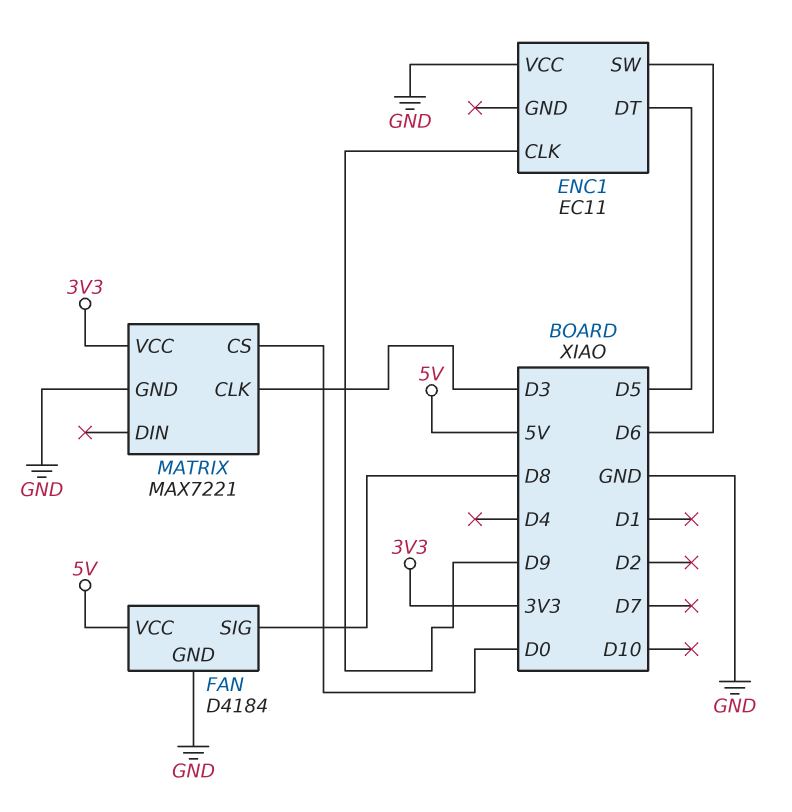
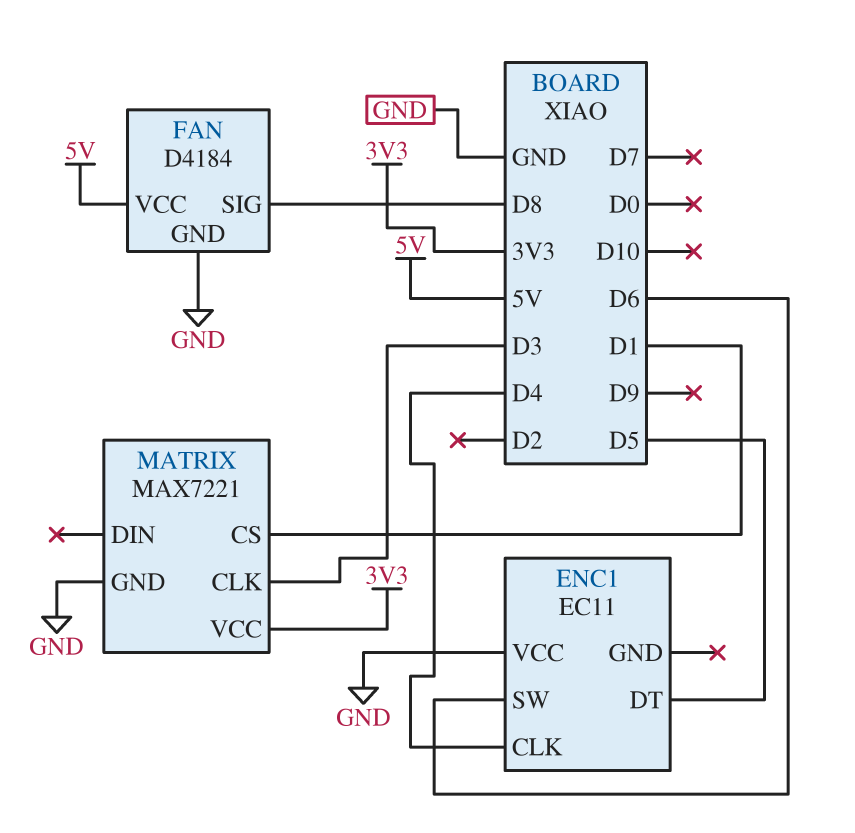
ENC1 pin CLK: D9 -> D4
MATRIX pin CS: D0 -> D1

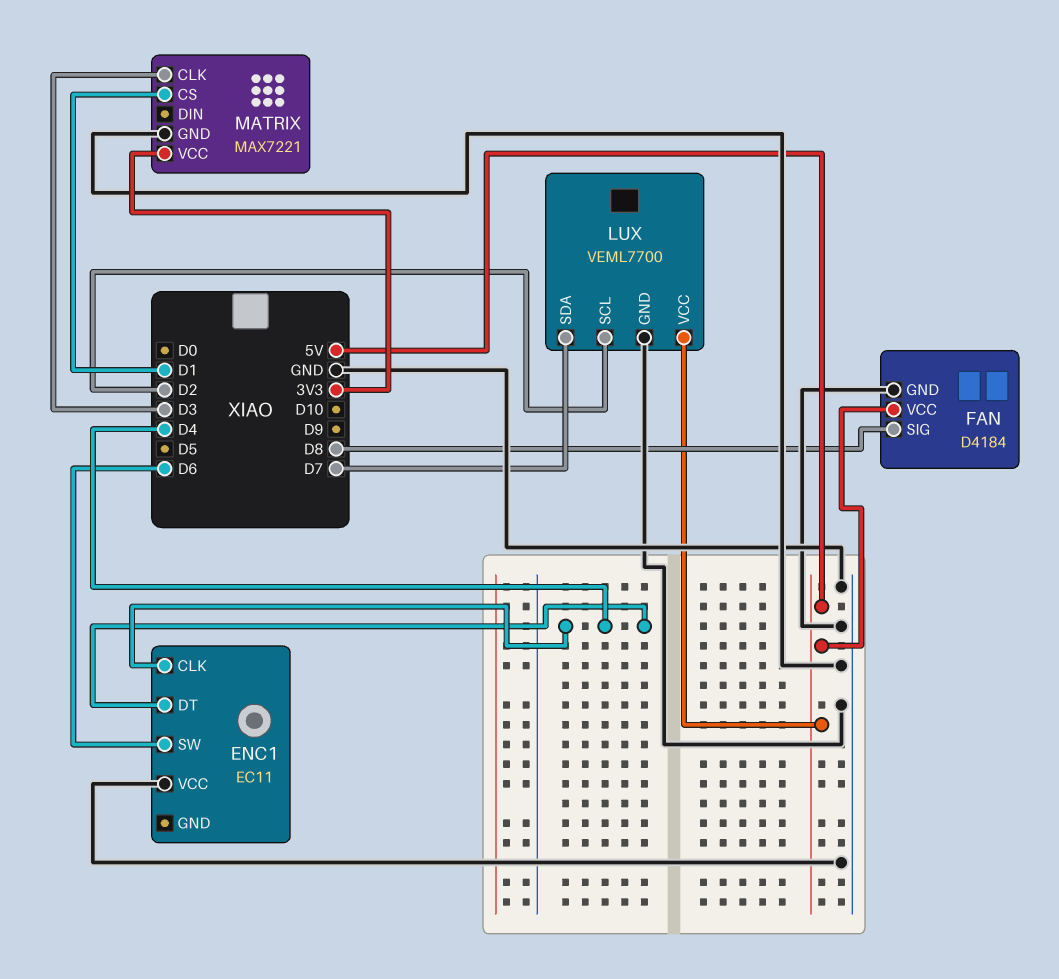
ENC1 pin DT: D5 -> D4
LUX: none -> VEML7700
LUX pin GND: none -> GND
LUX pin SCL: none -> D2
LUX pin SDA: none -> D7
LUX pin VCC: none -> 5V

